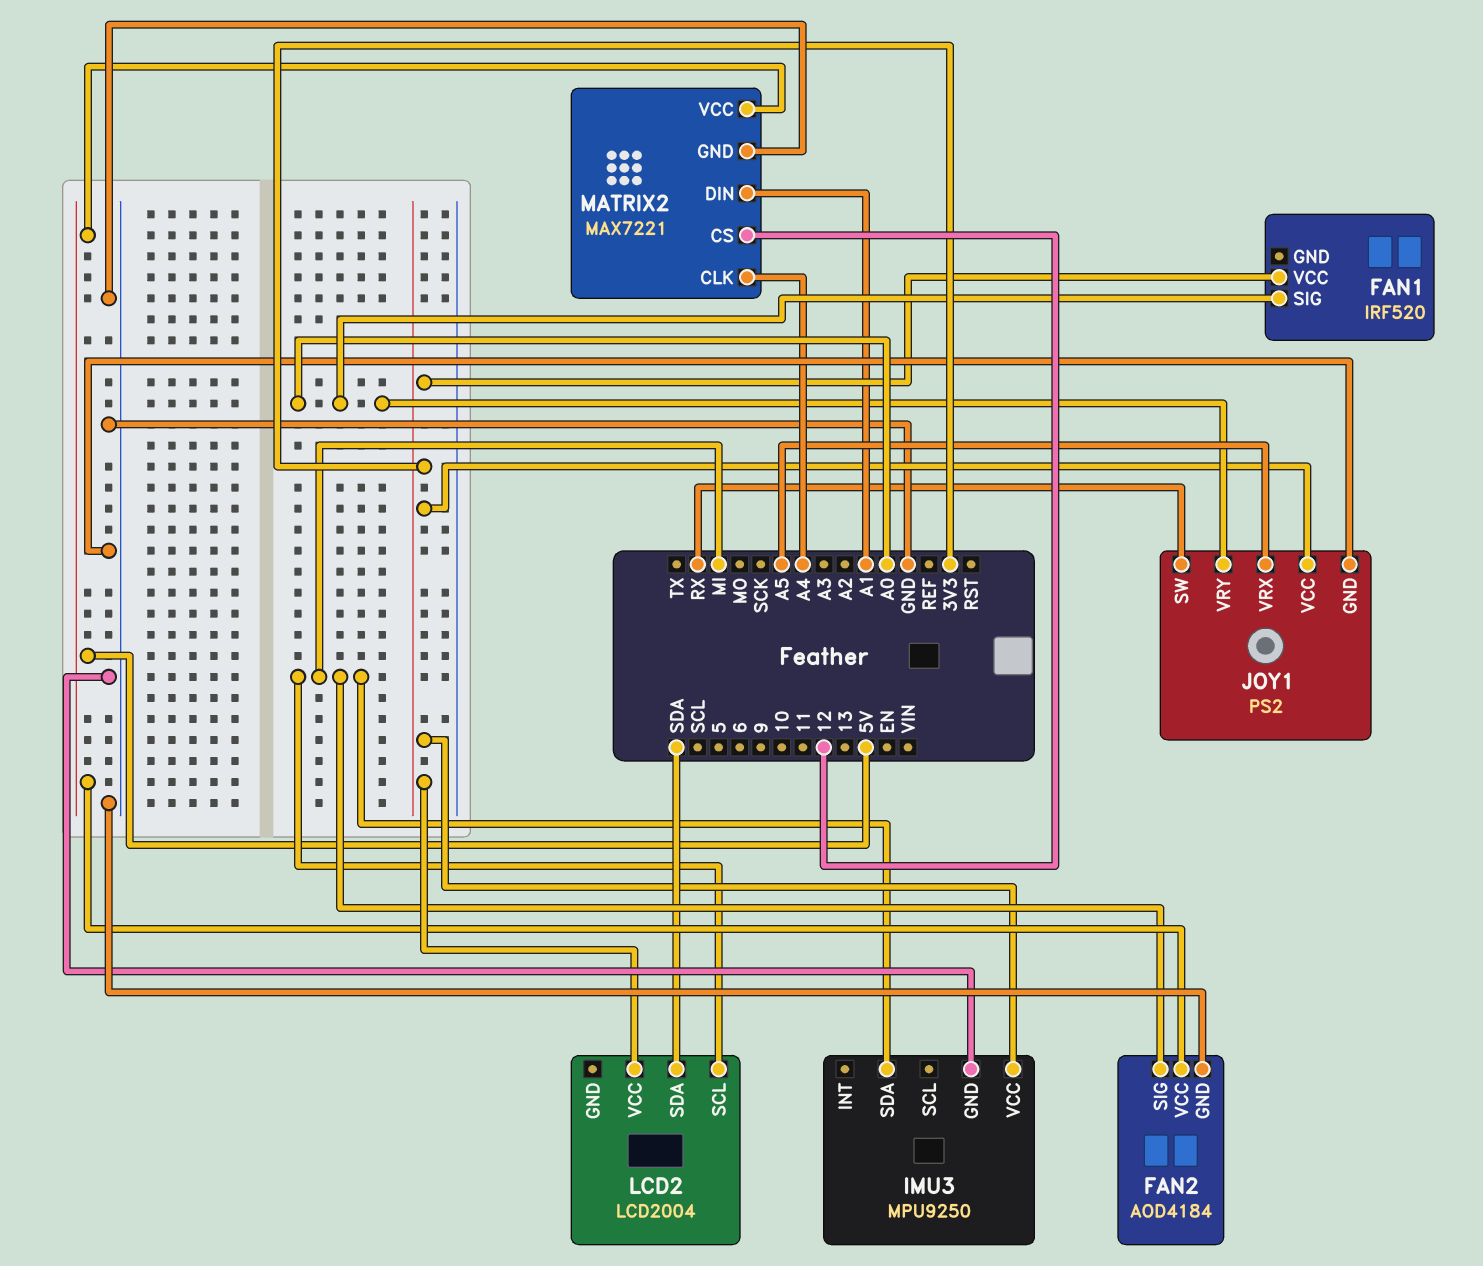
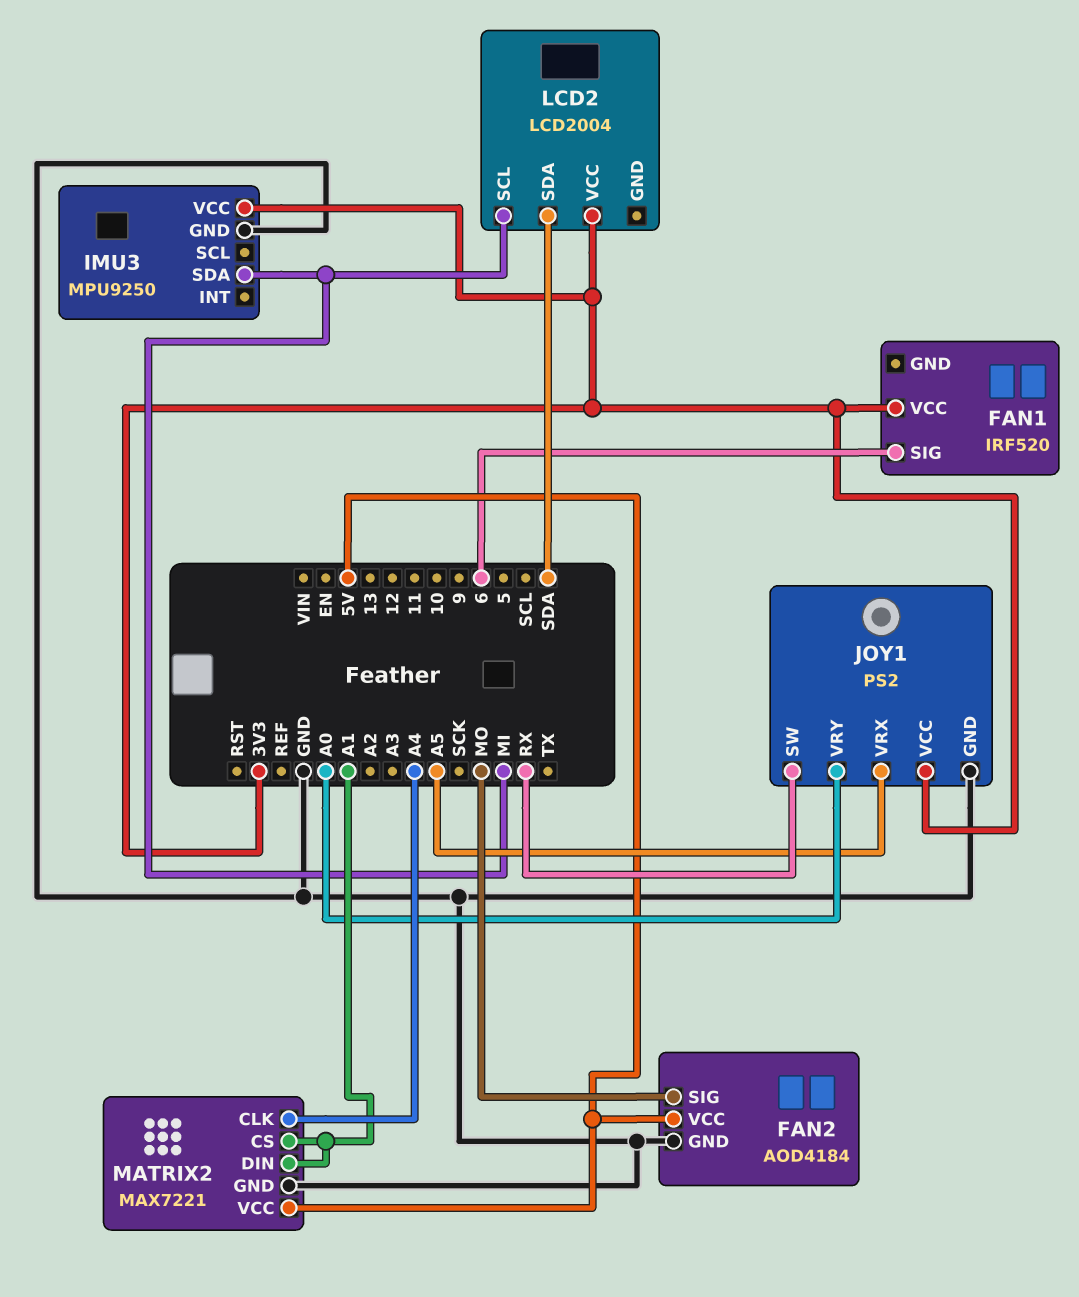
FAN1 pin SIG: A0 -> 6
FAN2 pin SIG: MI -> MO
MATRIX2 pin CS: 12 -> A1

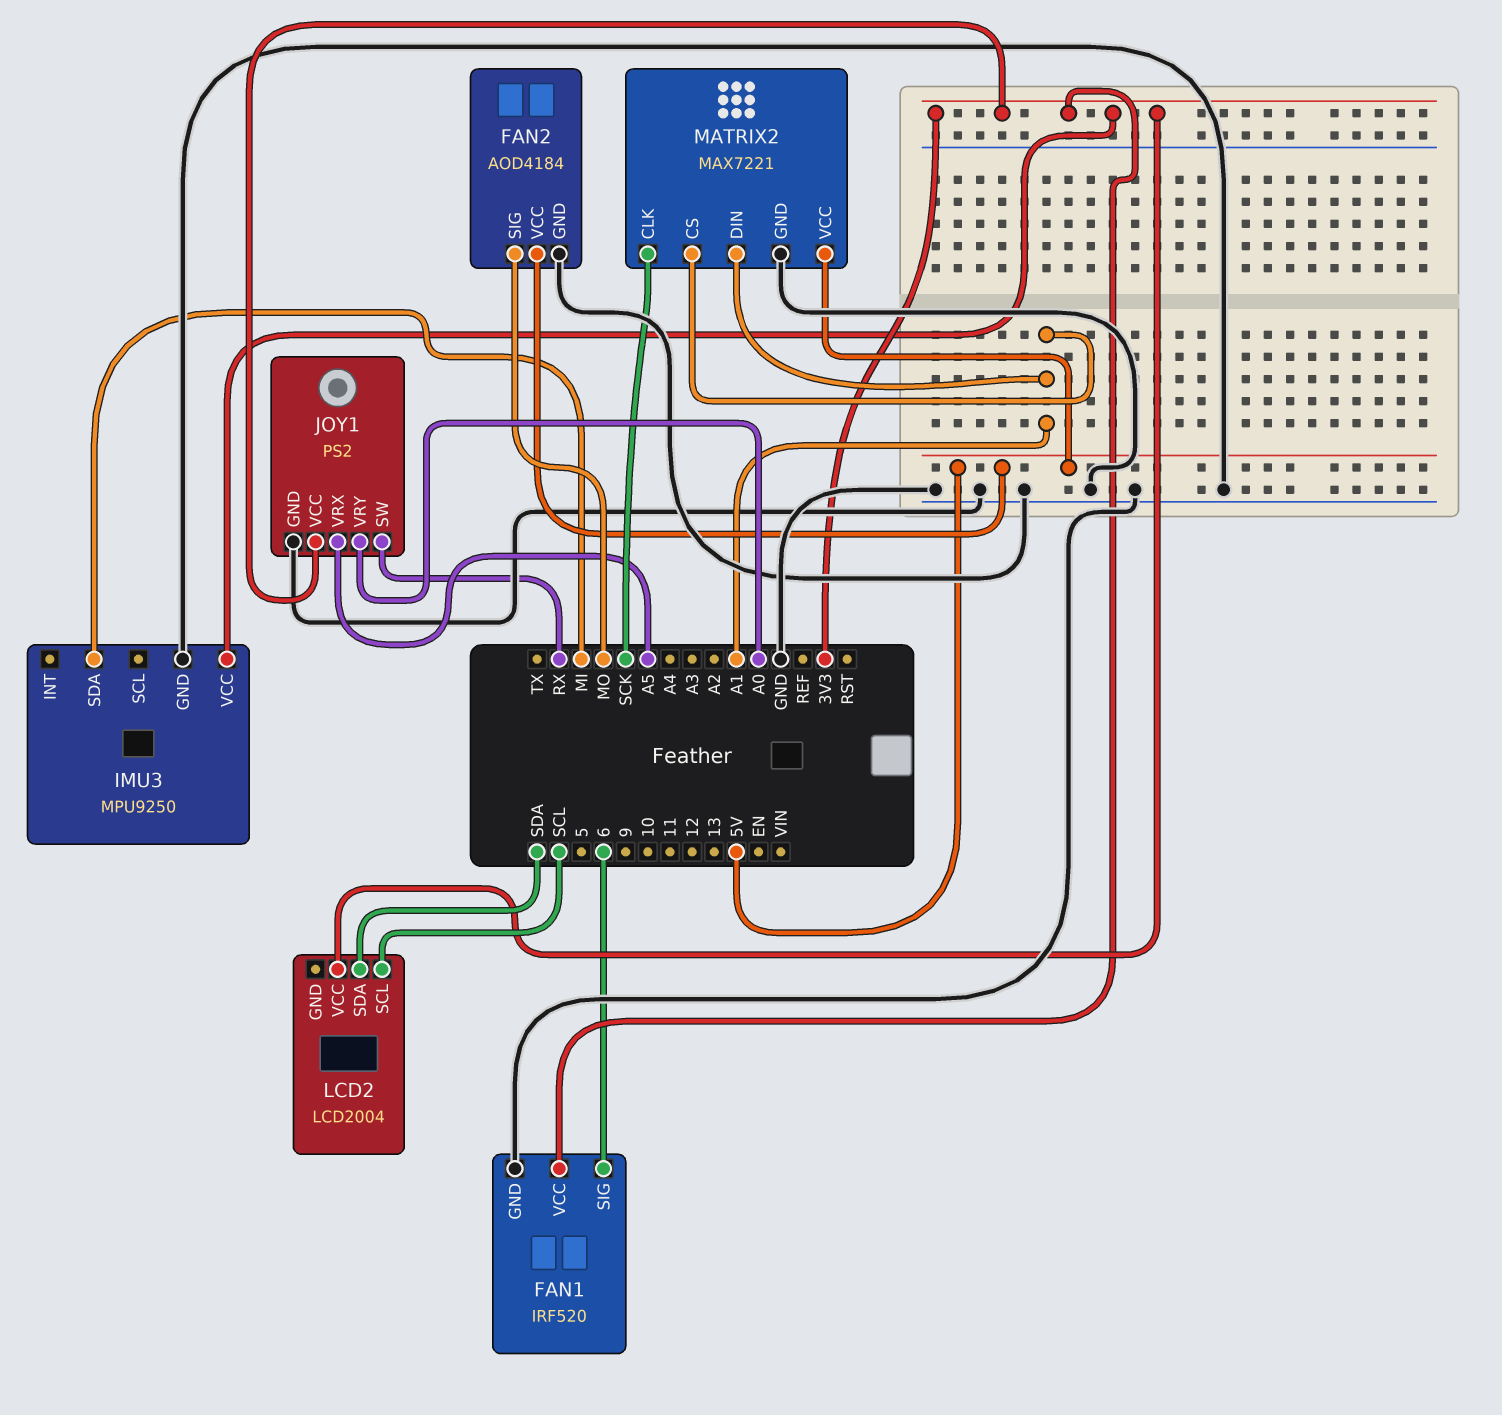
FAN1 pin GND: none -> GND
LCD2 pin SCL: MI -> SCL
MATRIX2 pin CLK: A4 -> SCK

